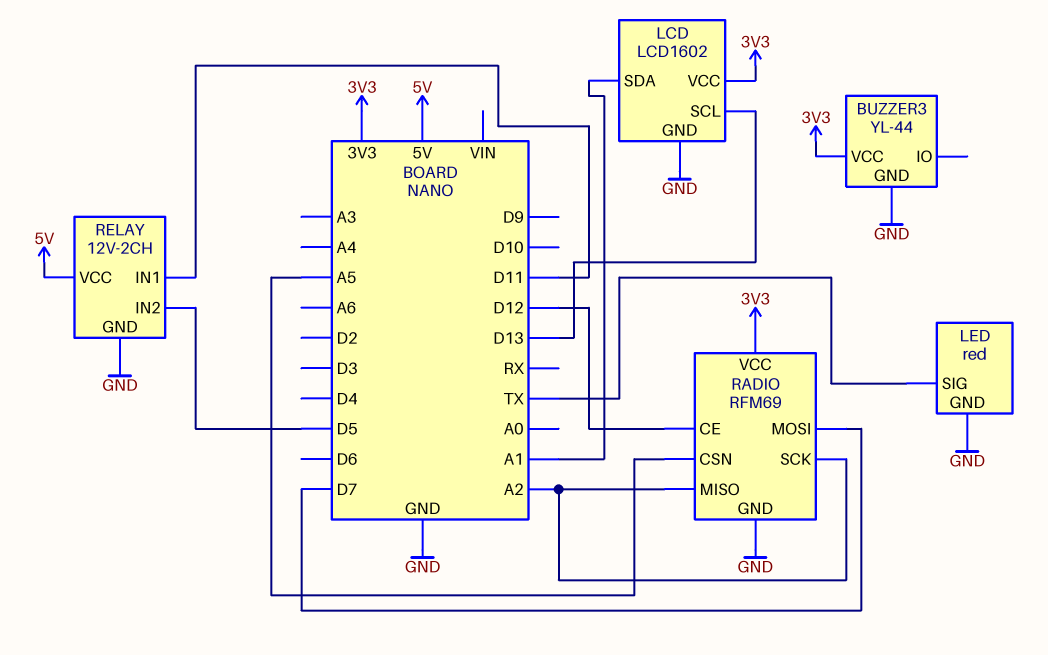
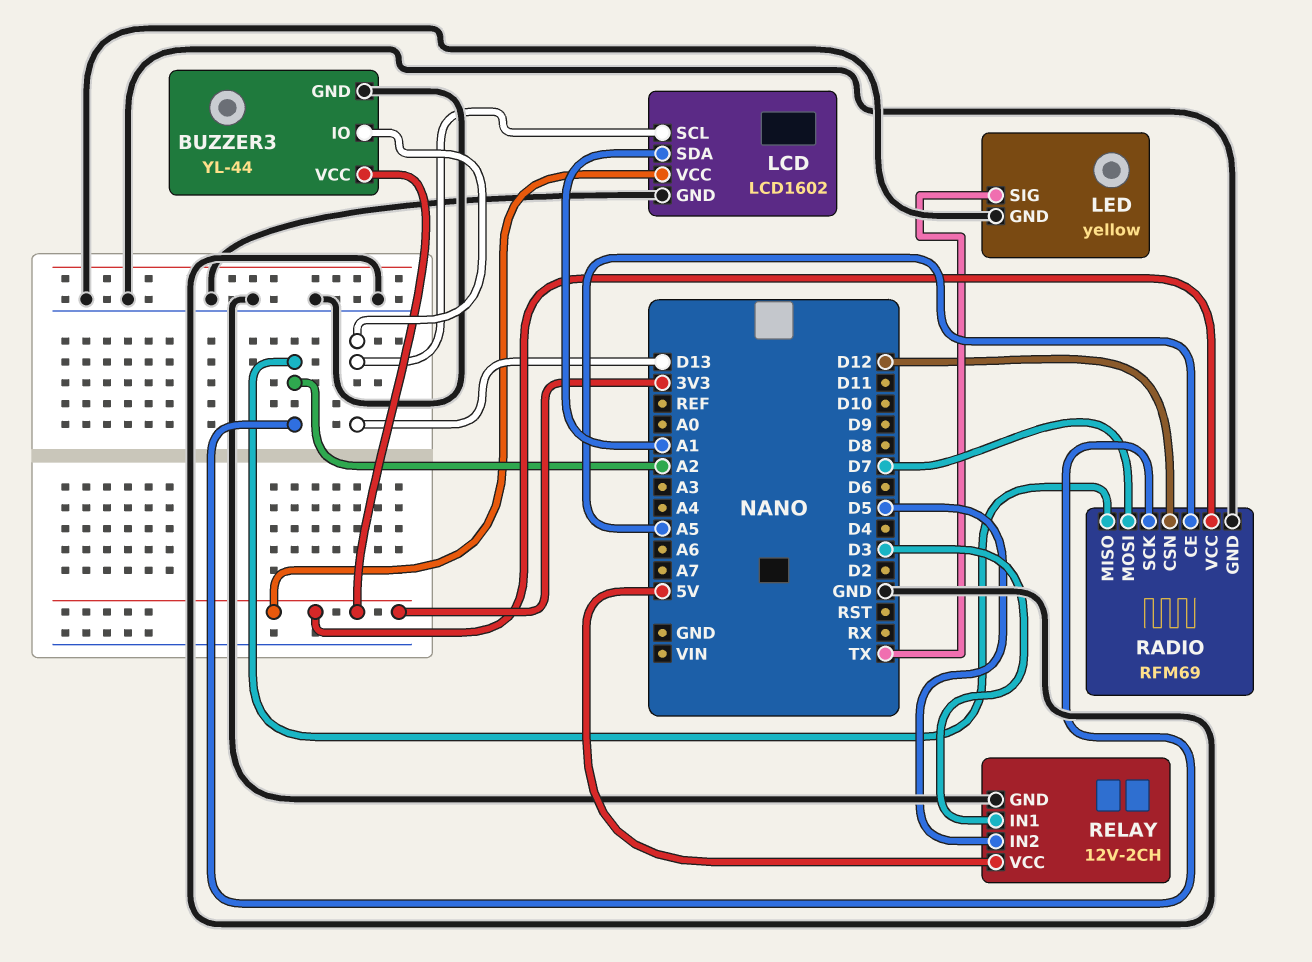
BUZZER3 pin IO: none -> D13
LED: red -> yellow
RADIO pin CE: D12 -> A5
RADIO pin CSN: A5 -> D12
RELAY pin IN1: D11 -> D3

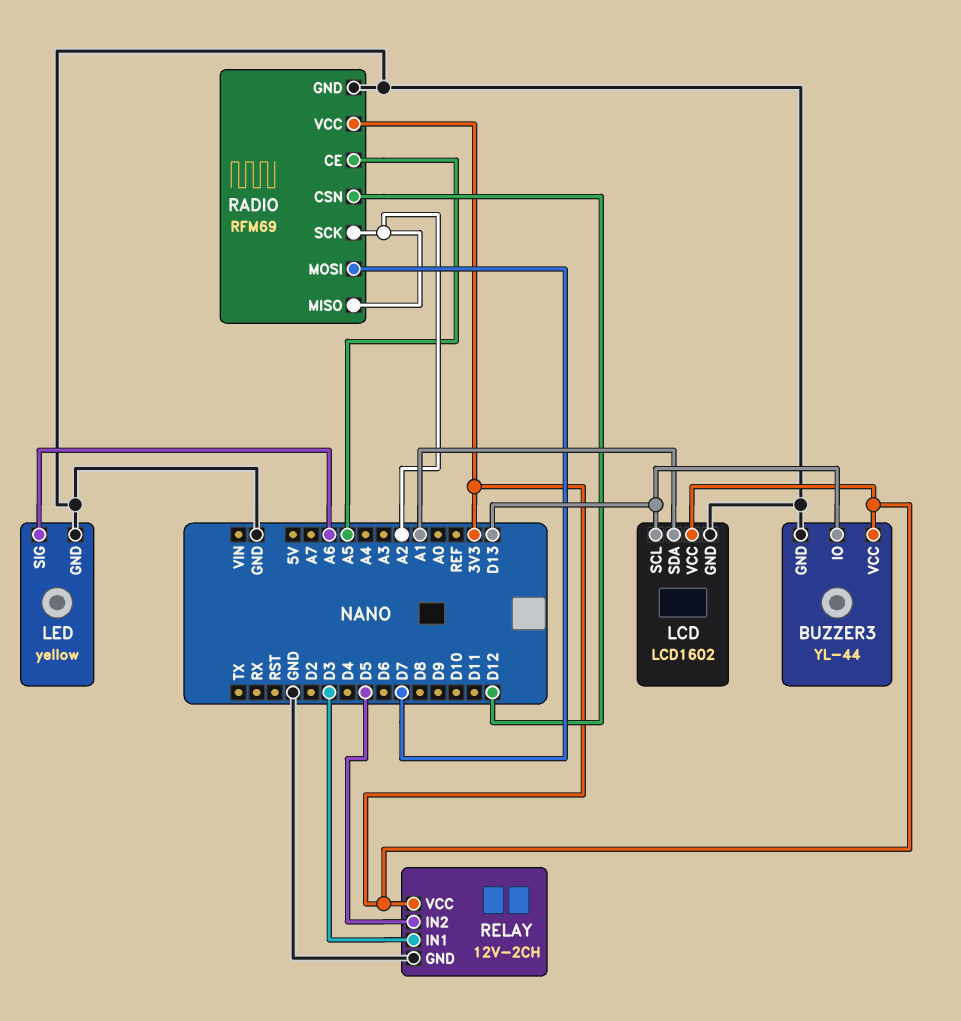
LED pin SIG: TX -> A6
RELAY pin VCC: 5V -> 3V3

